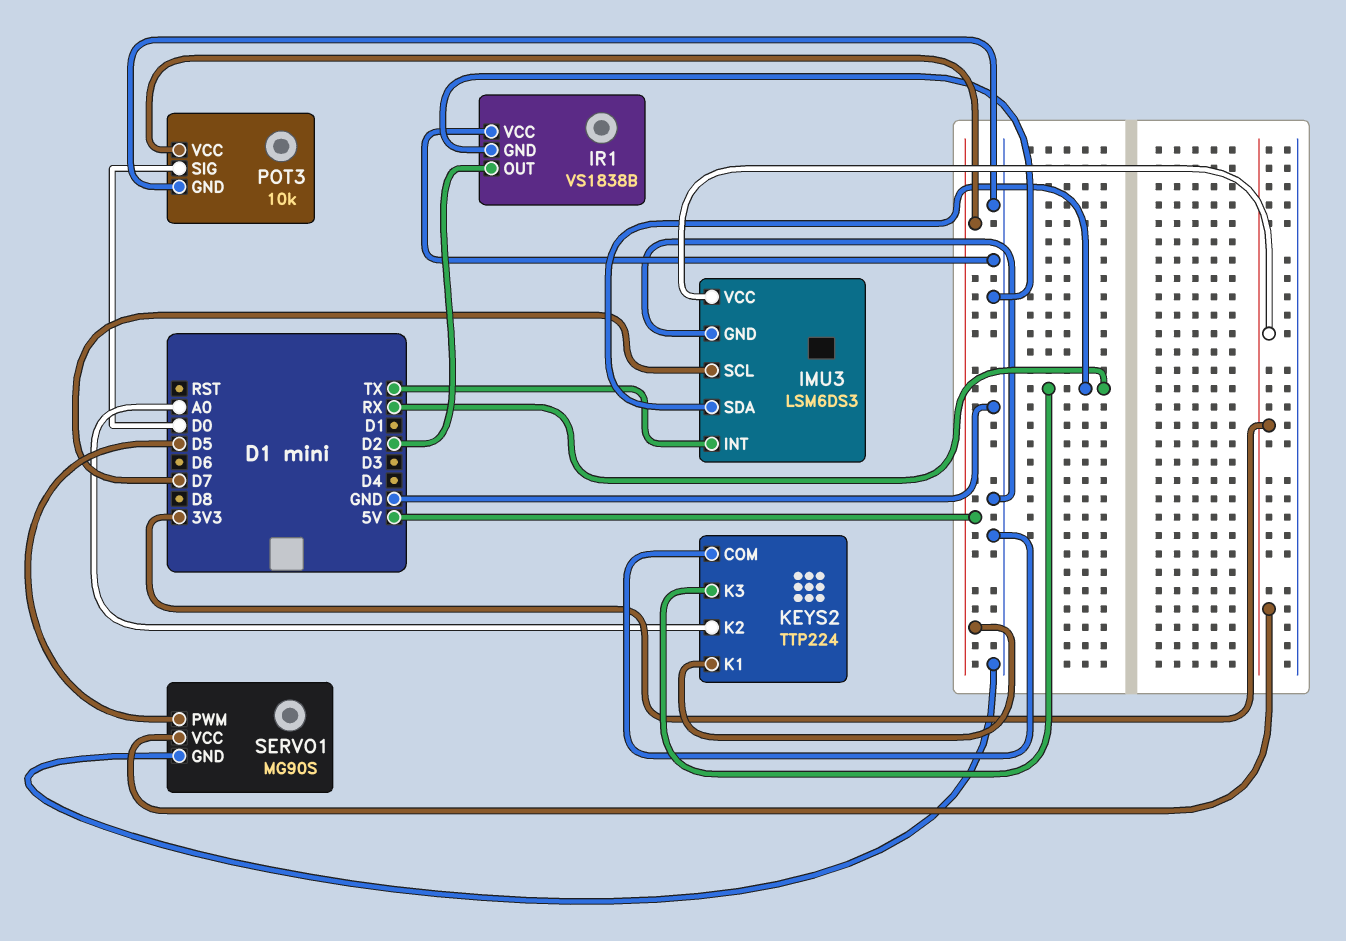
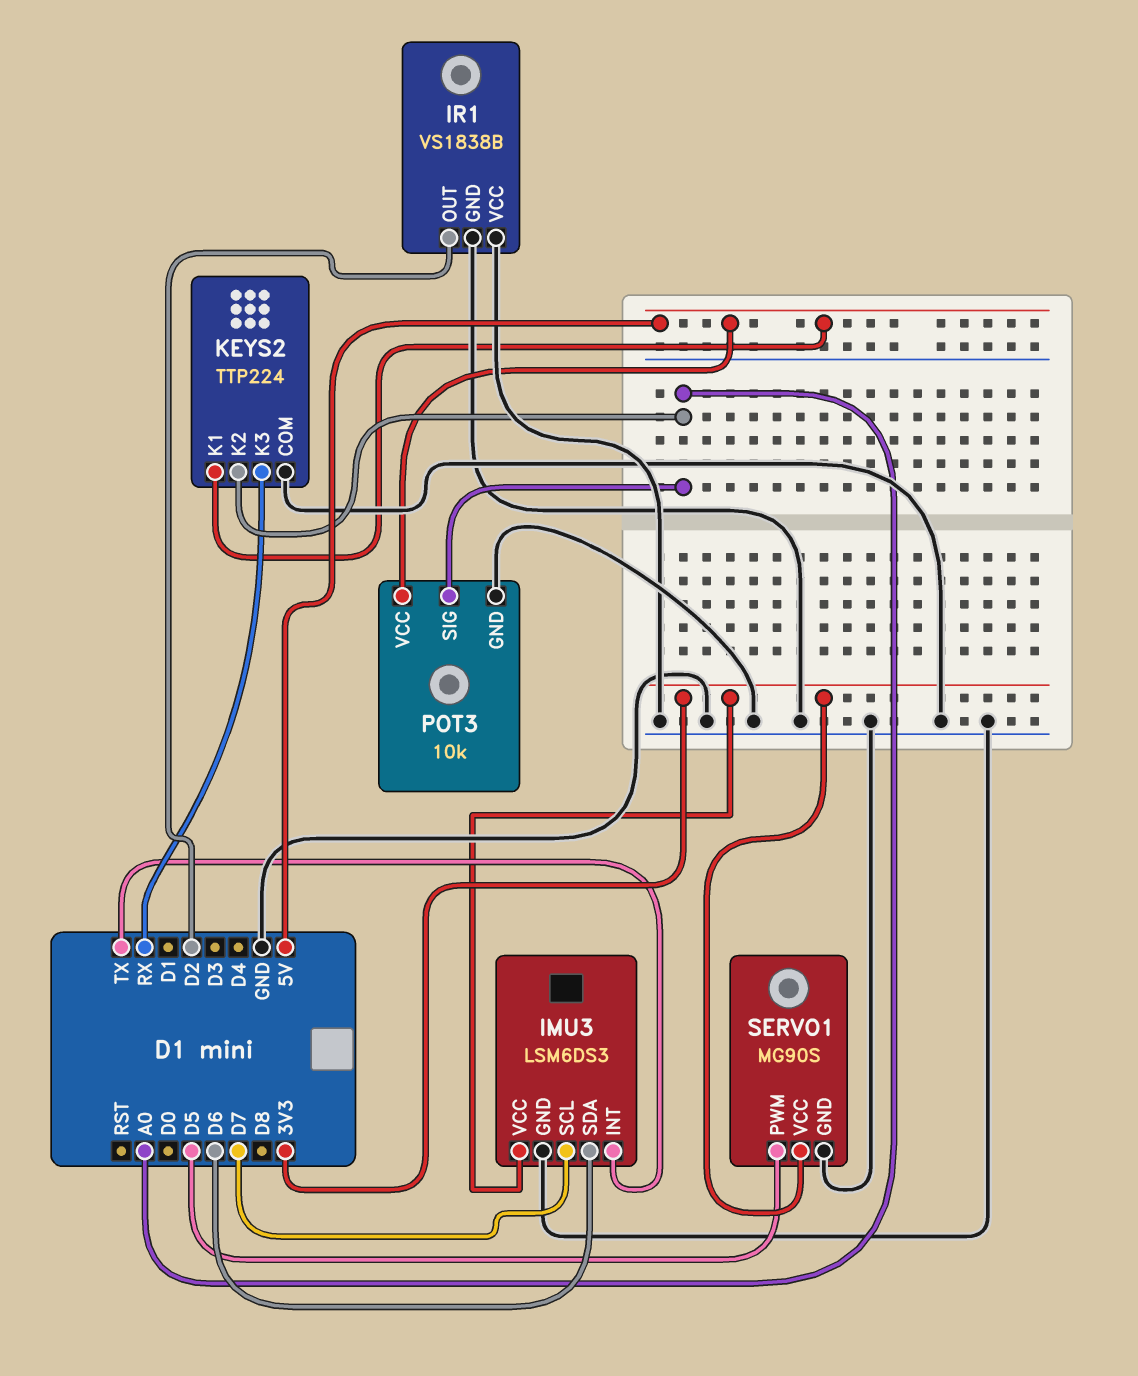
IMU3 pin SDA: RX -> D6
POT3 pin SIG: D0 -> A0

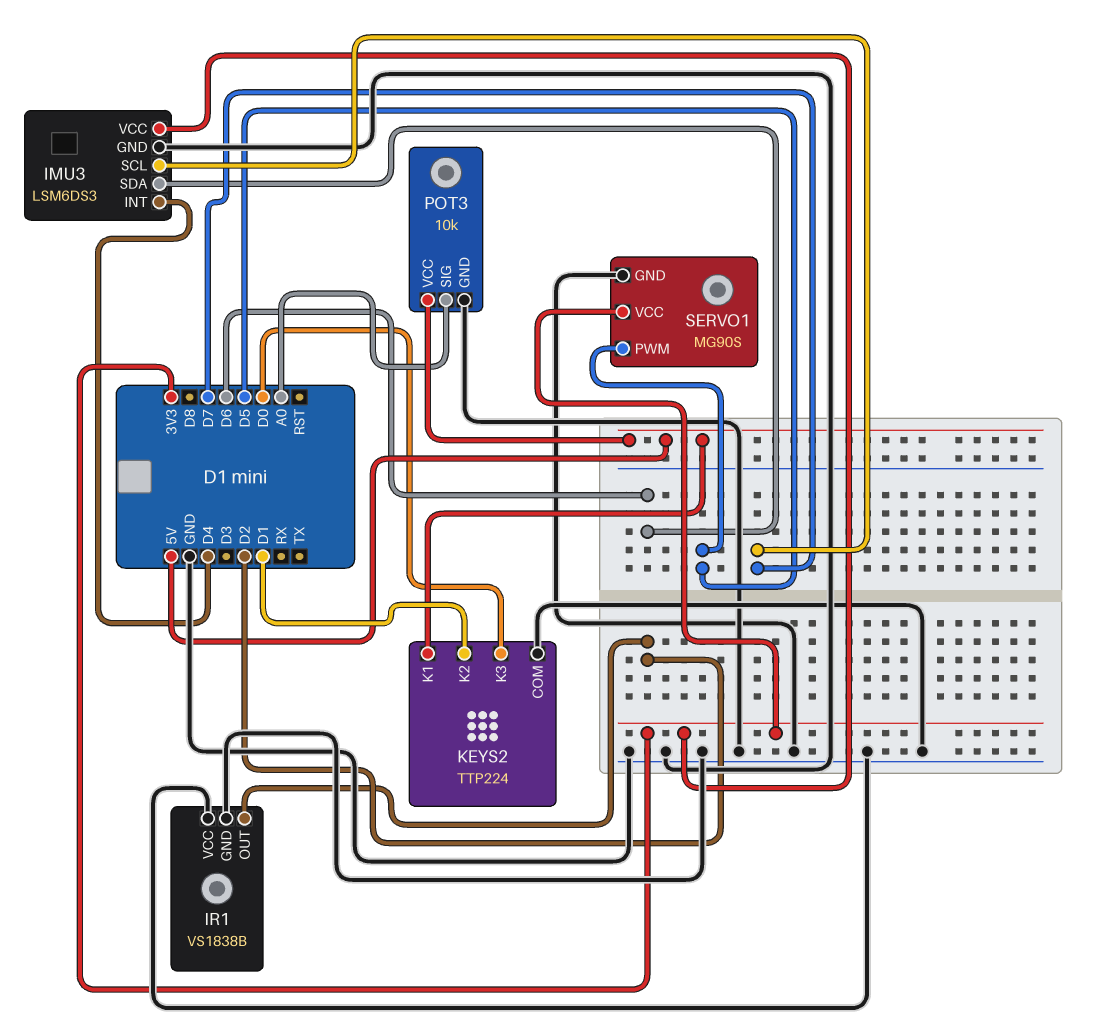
IMU3 pin INT: TX -> D4
KEYS2 pin K2: A0 -> D1
KEYS2 pin K3: RX -> D0

